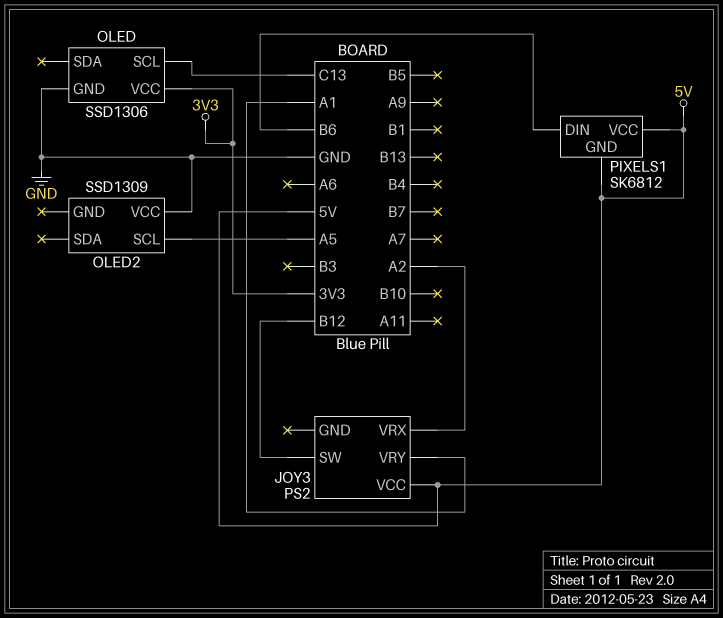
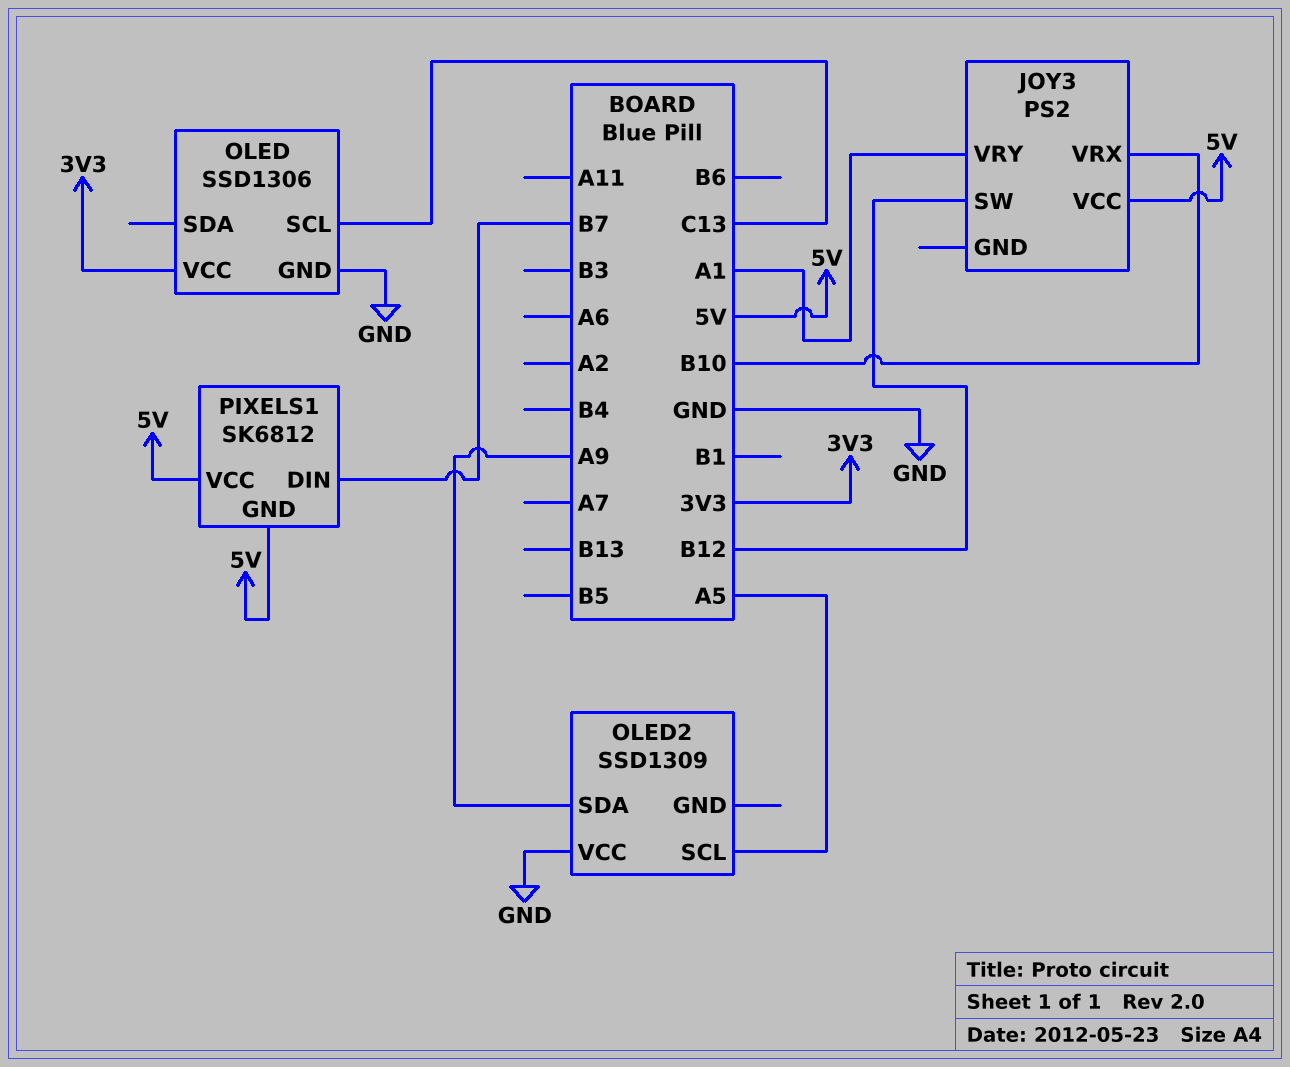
JOY3 pin VRX: A2 -> B10
OLED2 pin SDA: none -> A9
PIXELS1 pin DIN: B6 -> B7

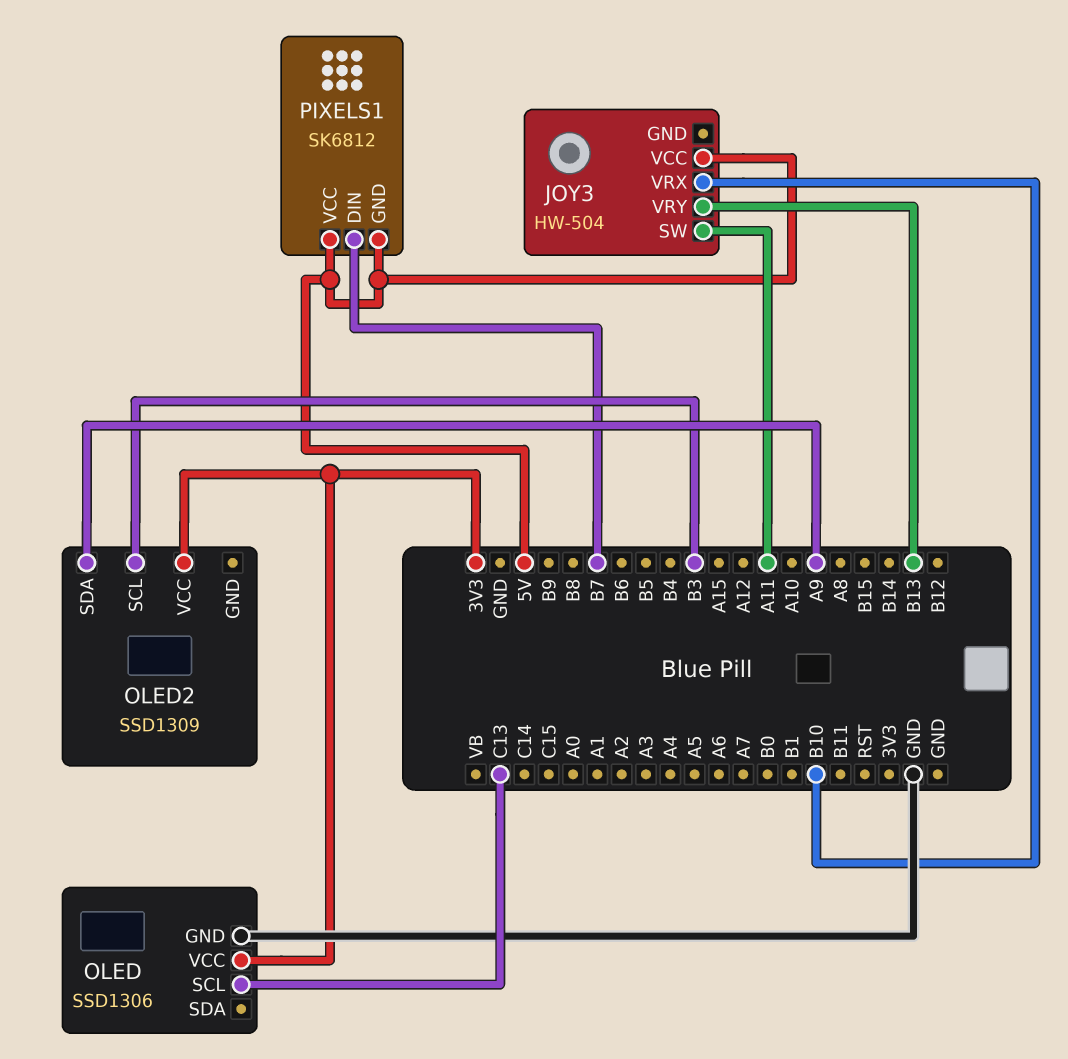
JOY3: PS2 -> HW-504
JOY3 pin SW: B12 -> A11
JOY3 pin VRY: A1 -> B13
OLED2 pin SCL: A5 -> B3
OLED2 pin VCC: GND -> 3V3

